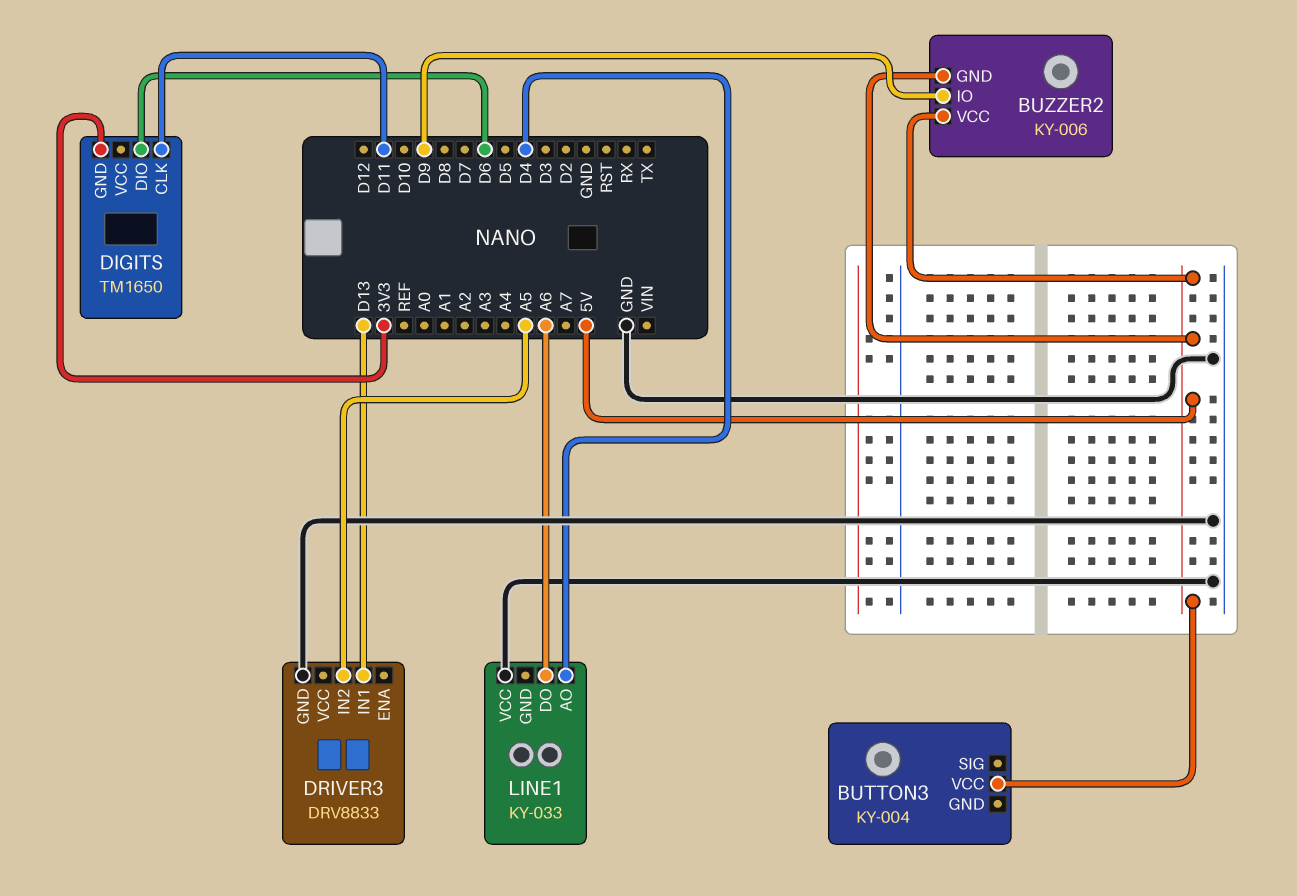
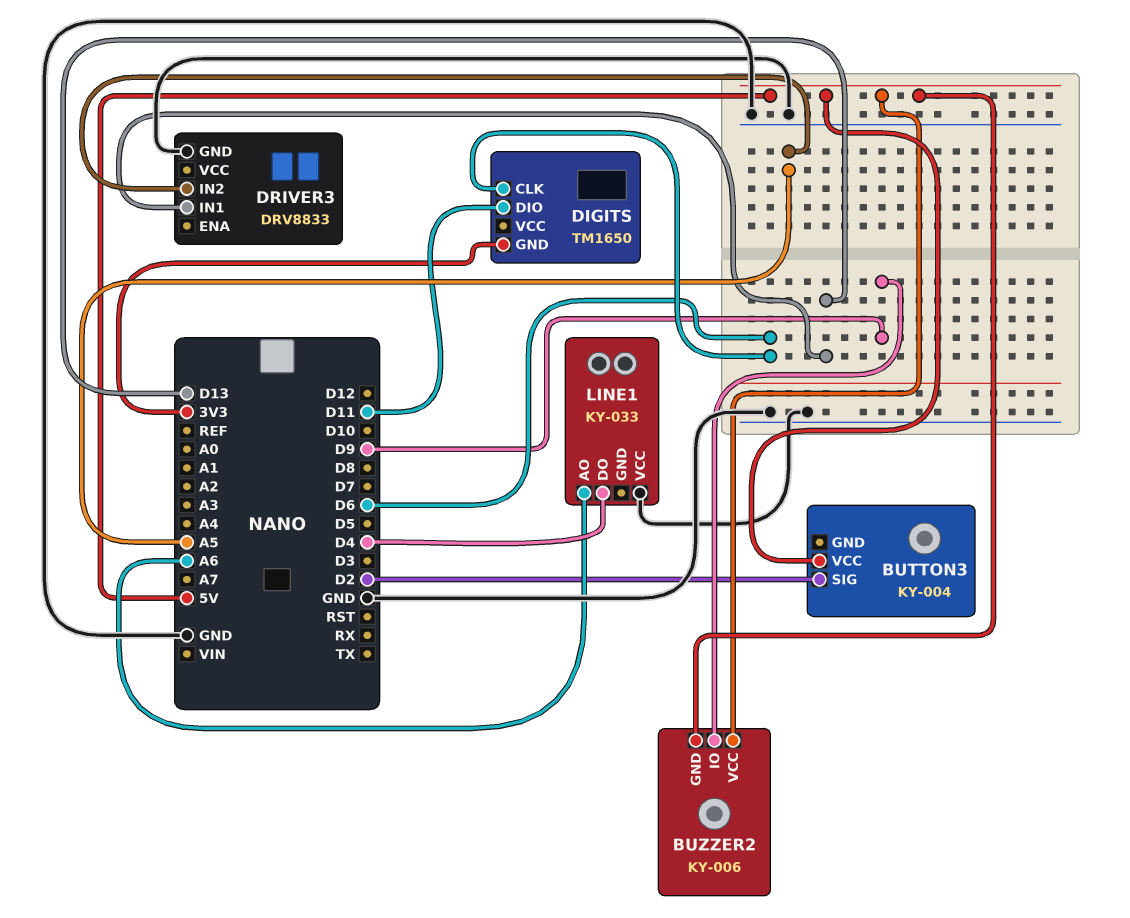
BUTTON3 pin SIG: none -> D2
DIGITS pin CLK: D11 -> D6
DIGITS pin DIO: D6 -> D11
LINE1 pin AO: D4 -> A6
LINE1 pin DO: A6 -> D4

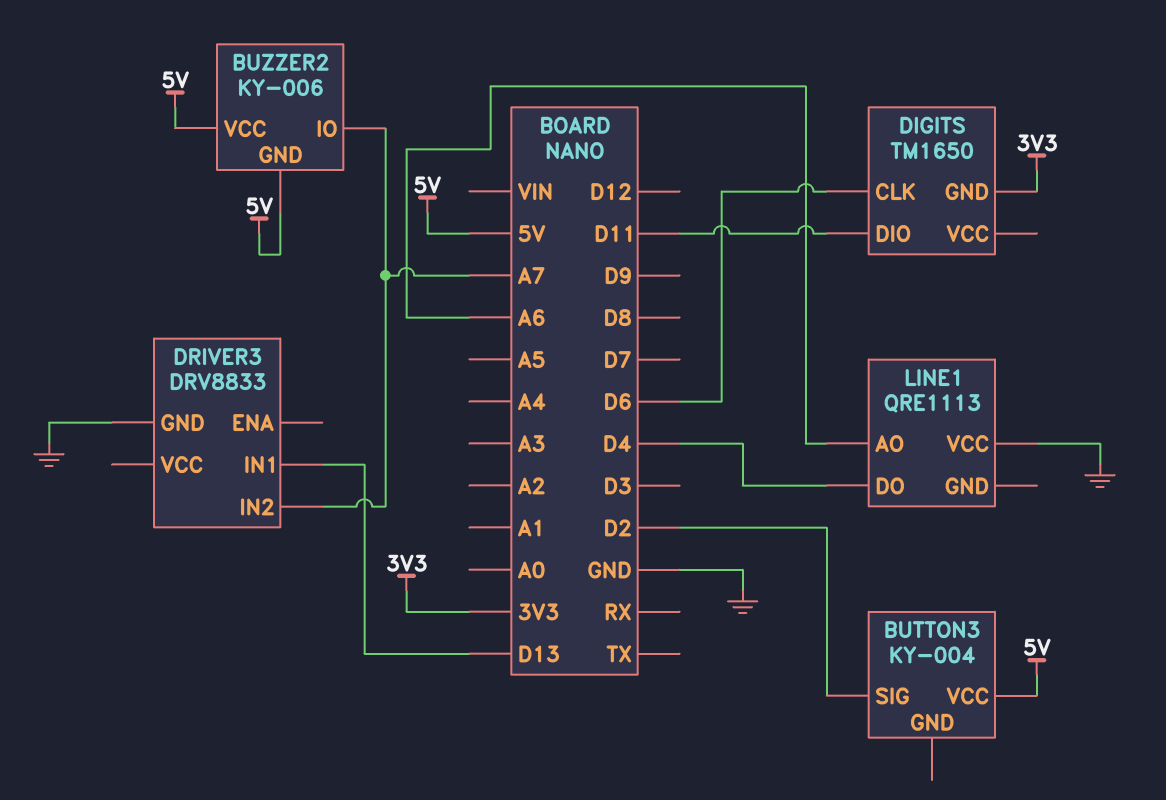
BUZZER2 pin IO: D9 -> A7
DRIVER3 pin IN2: A5 -> A7
LINE1: KY-033 -> QRE1113

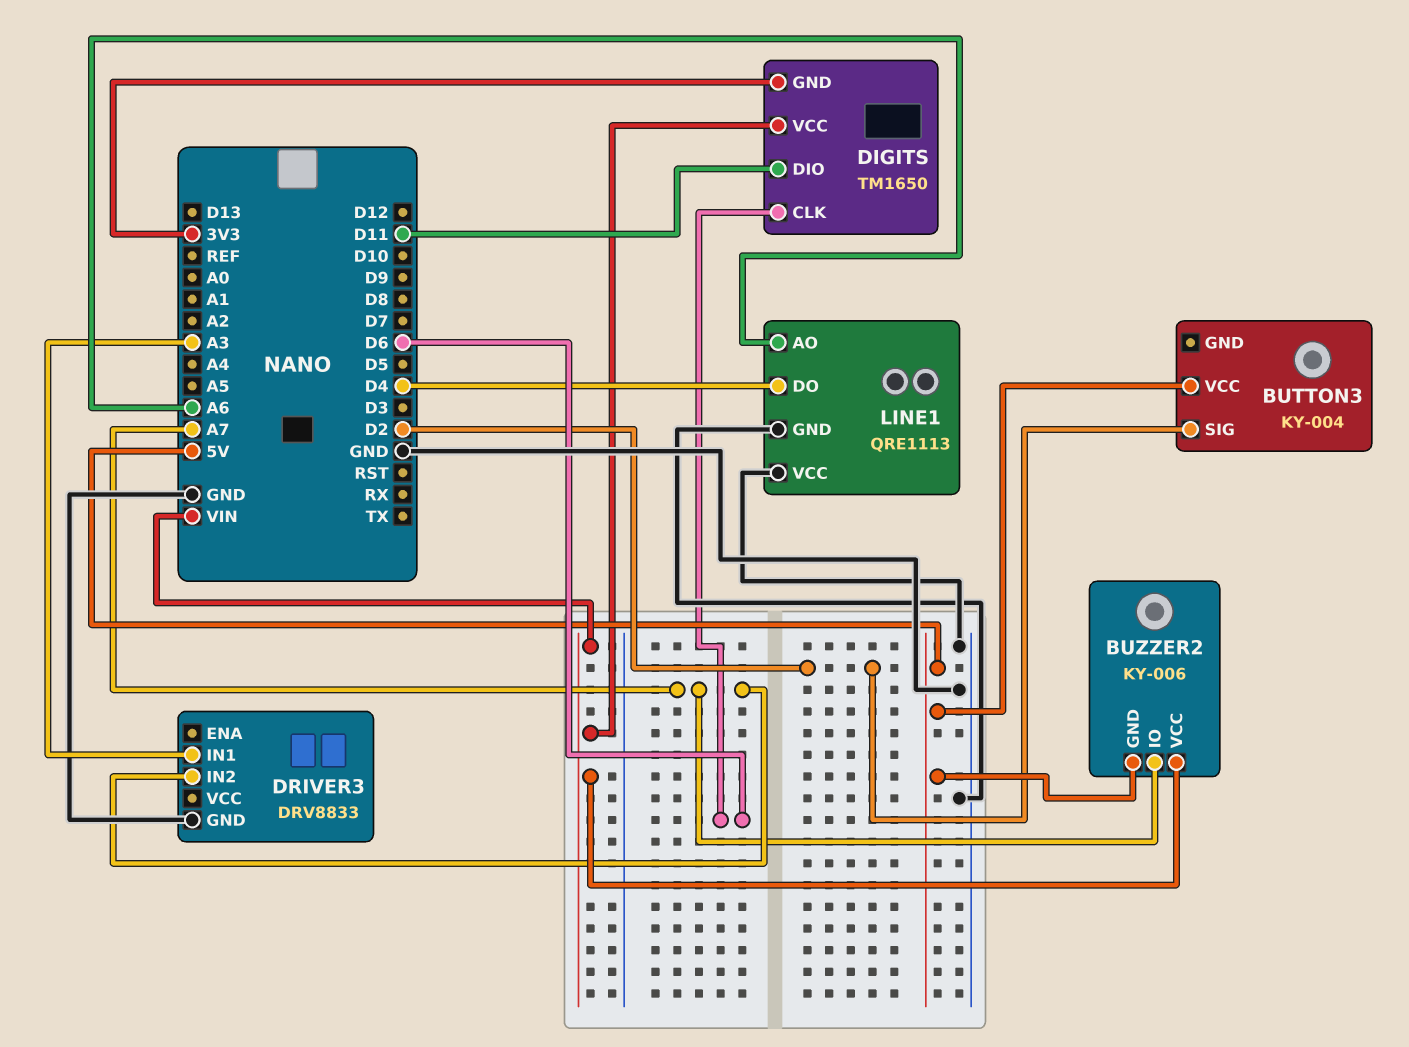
BUZZER2 pin VCC: 5V -> VIN
DIGITS pin VCC: none -> VIN
DRIVER3 pin IN1: D13 -> A3
LINE1 pin GND: none -> GND

